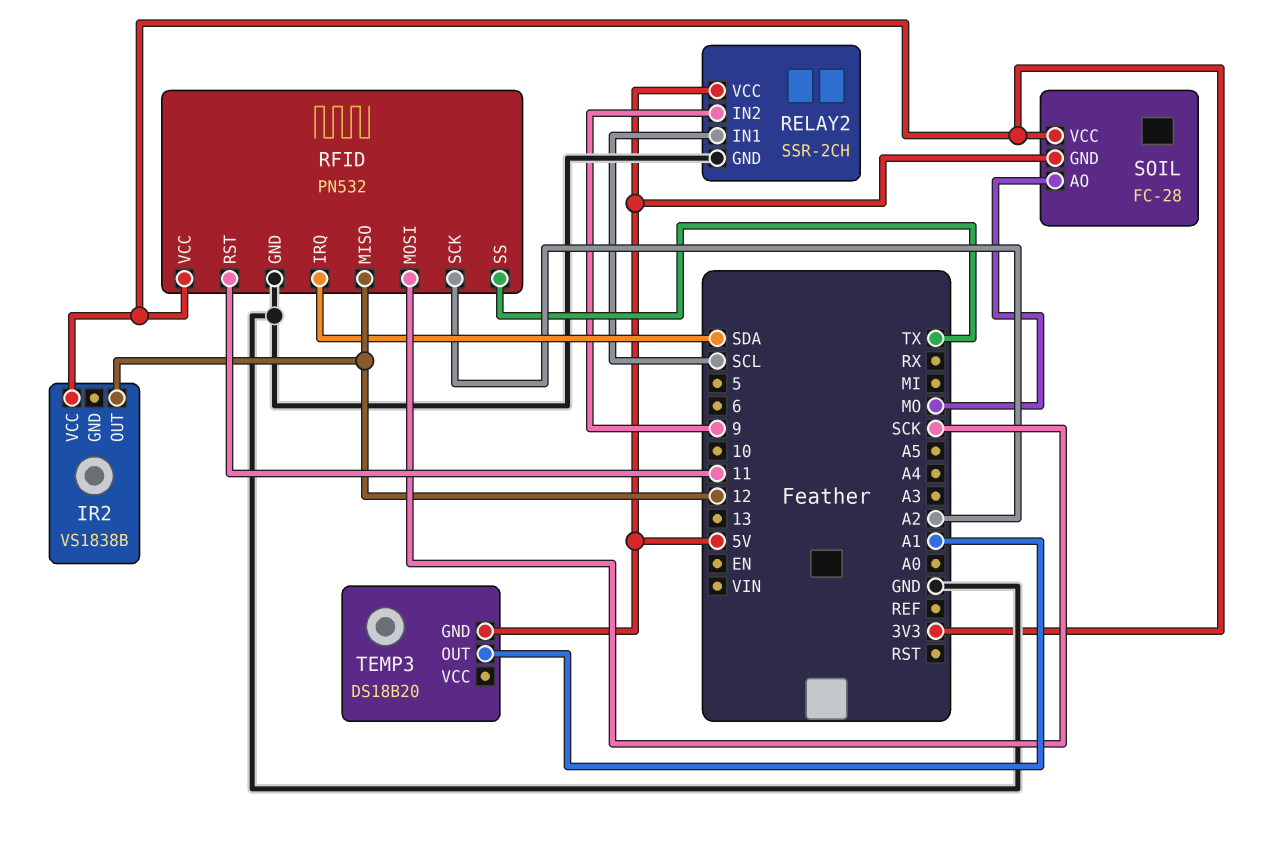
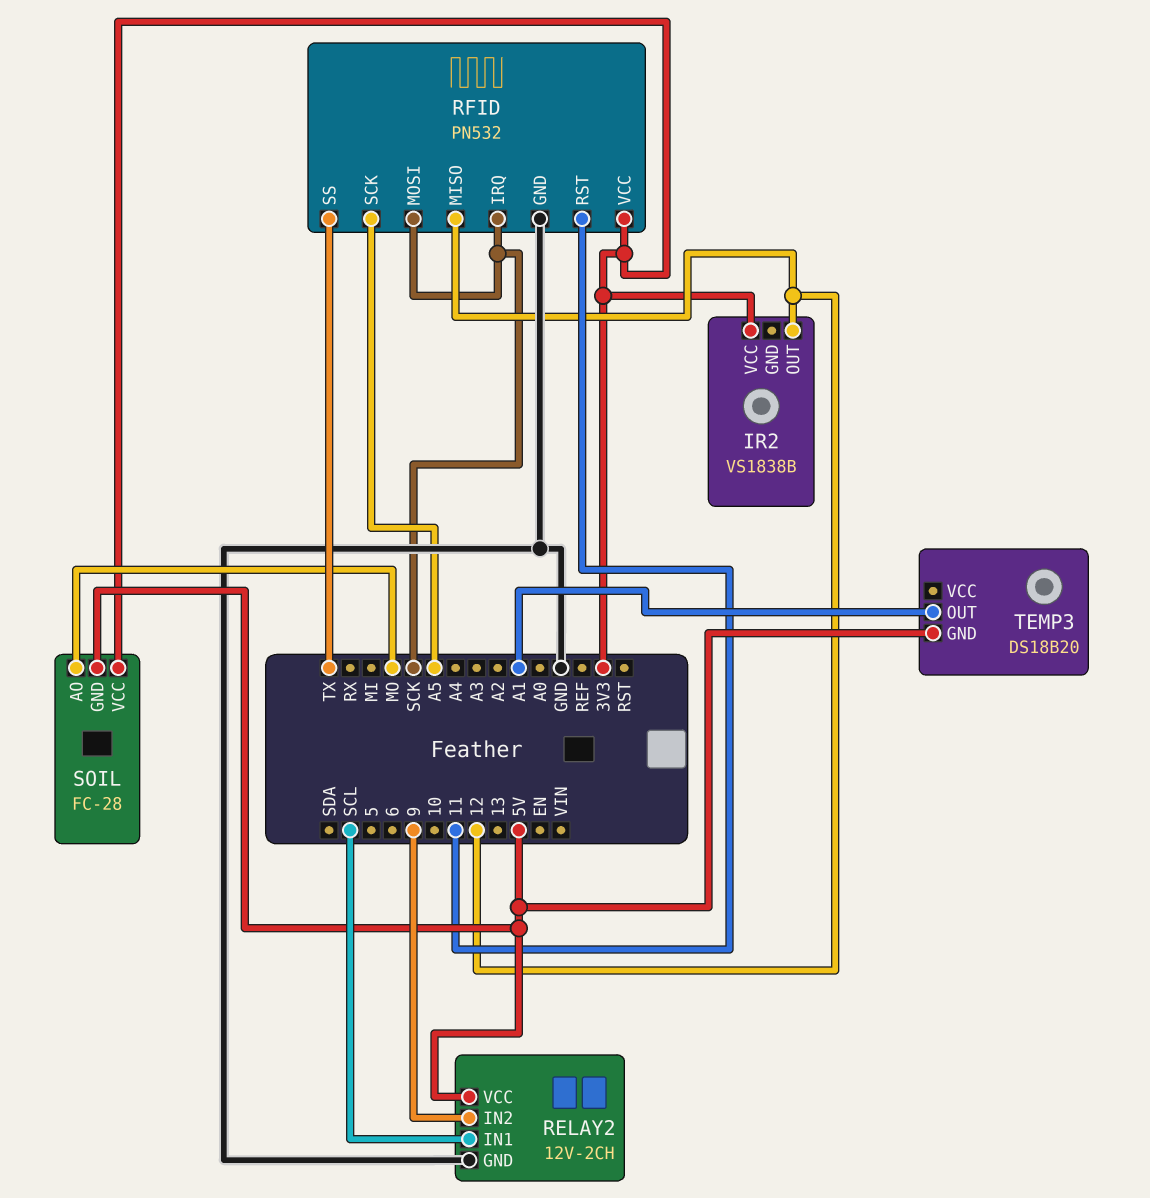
RELAY2: SSR-2CH -> 12V-2CH
RFID pin IRQ: SDA -> SCK
RFID pin SCK: A2 -> A5

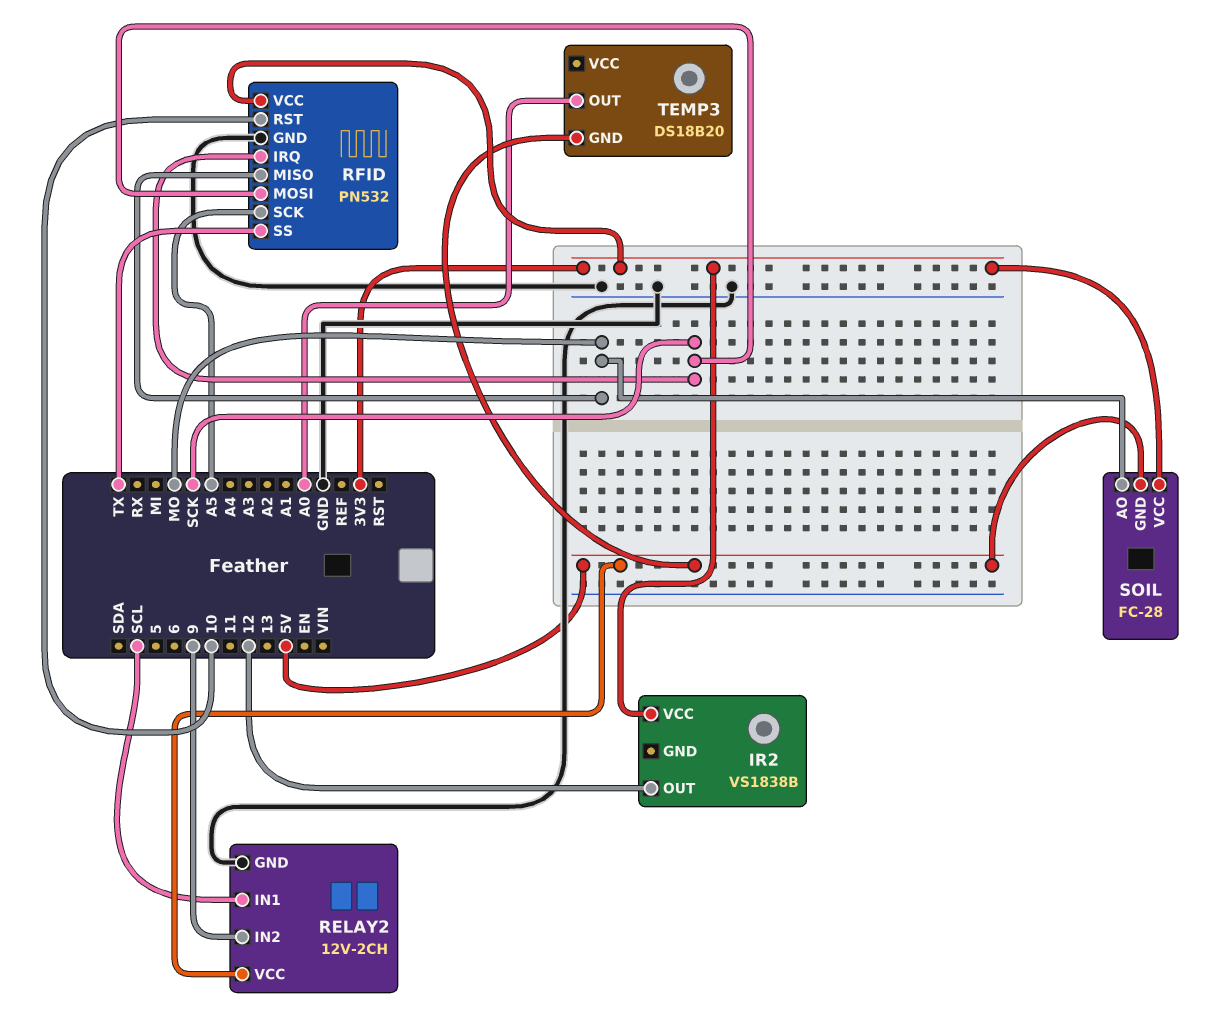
RFID pin MISO: 12 -> MO
RFID pin RST: 11 -> 10
TEMP3 pin OUT: A1 -> A0

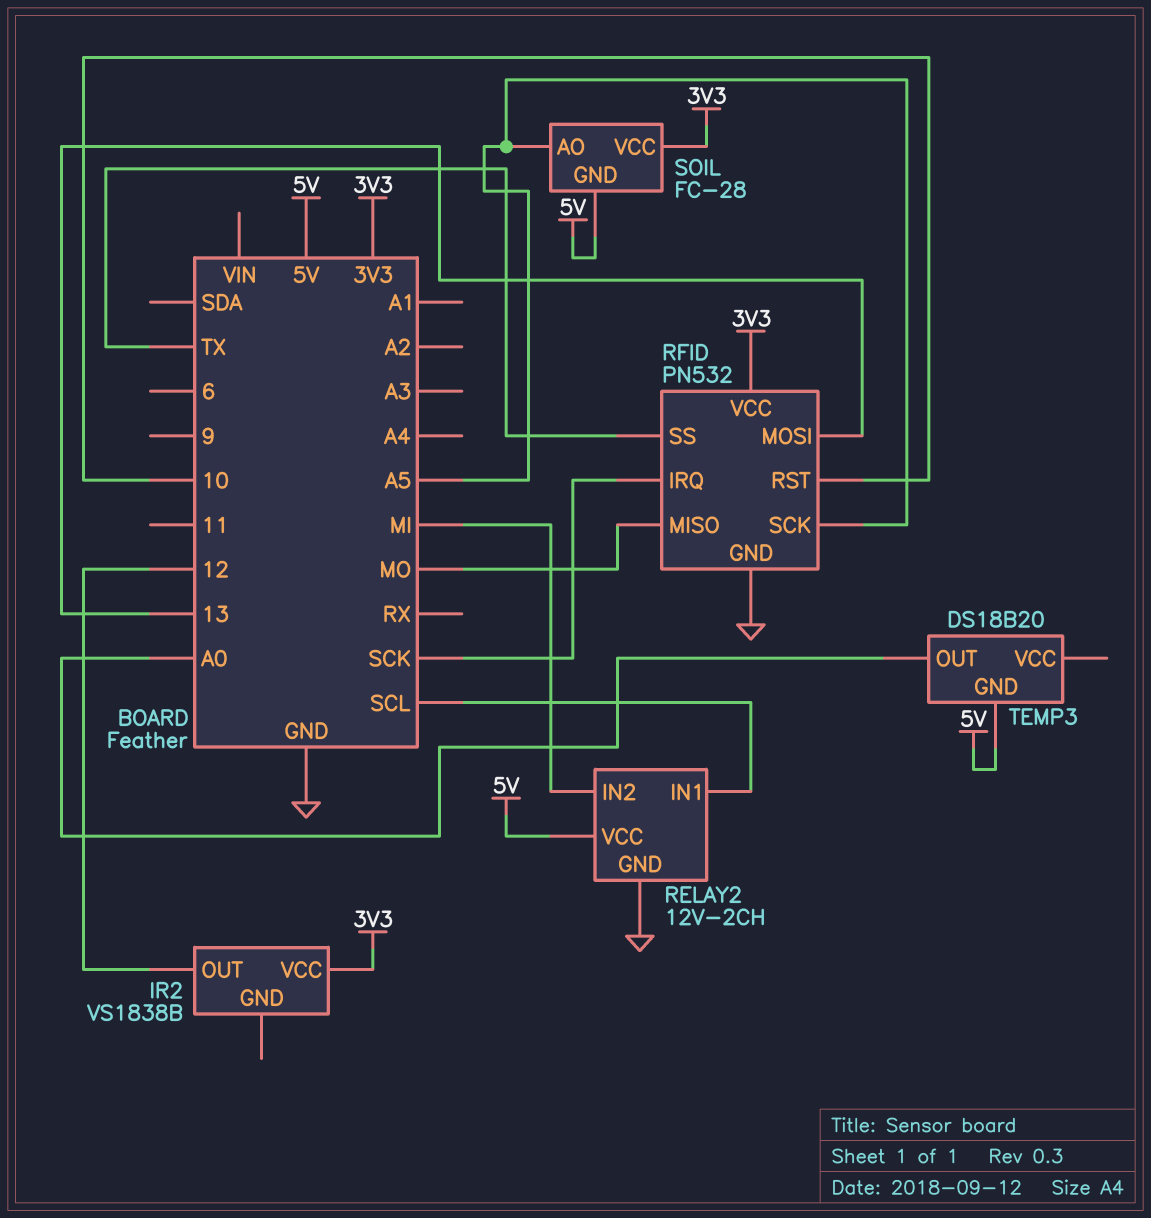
RELAY2 pin IN2: 9 -> MI
RFID pin MOSI: SCK -> 13
SOIL pin AO: MO -> A5

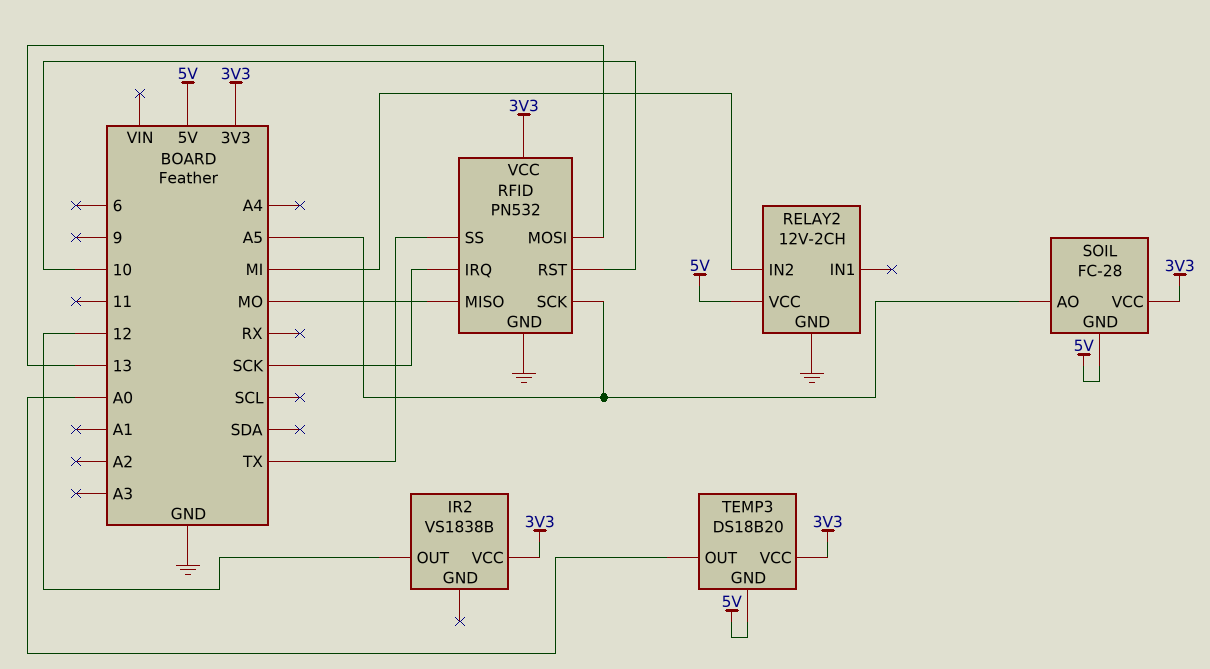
RELAY2 pin IN1: SCL -> none
TEMP3 pin VCC: none -> 3V3

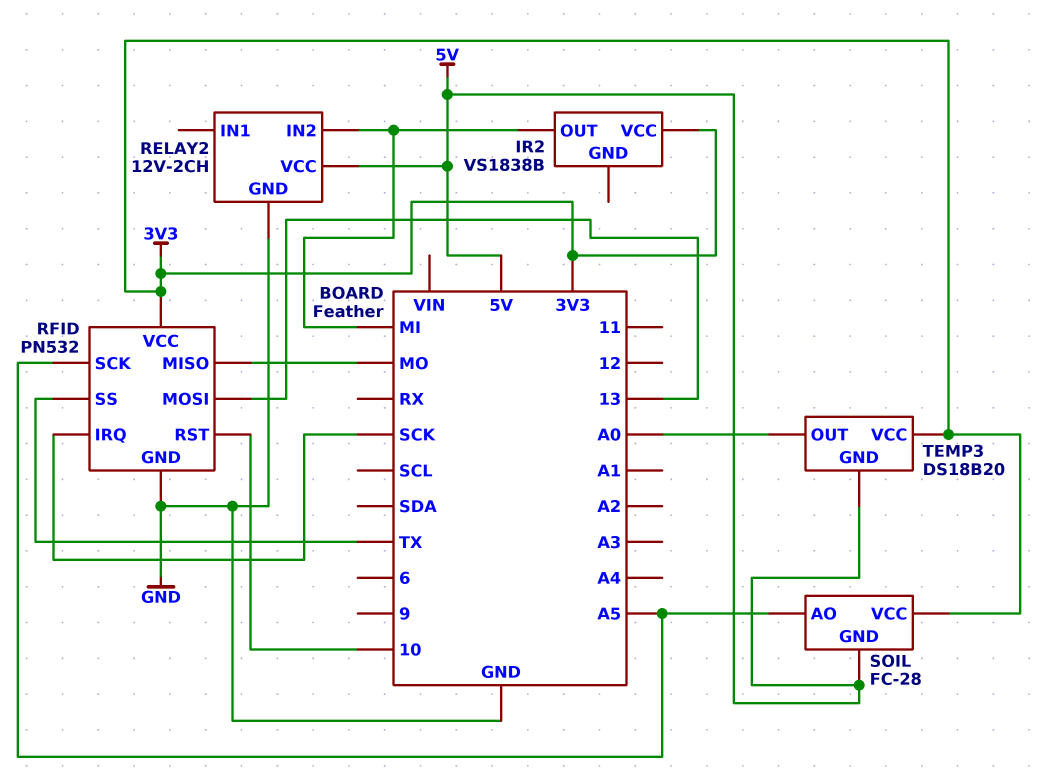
IR2 pin OUT: 12 -> MI

